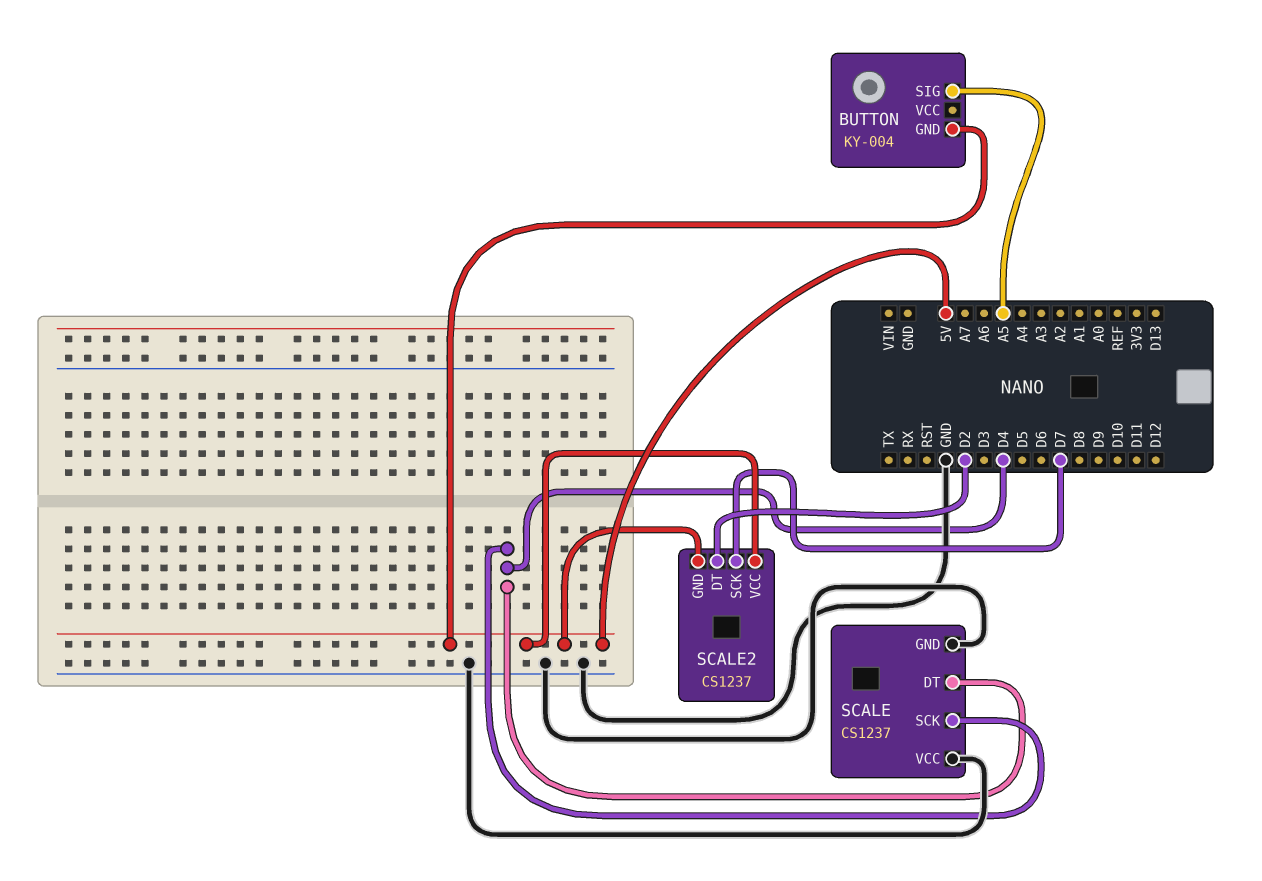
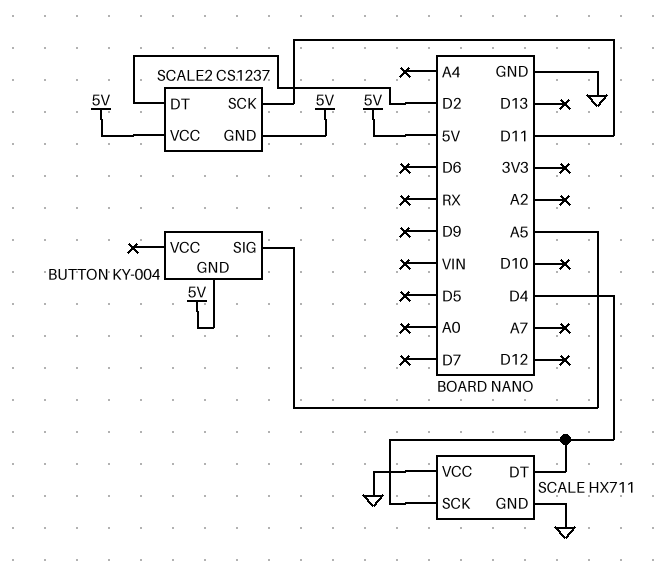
SCALE: CS1237 -> HX711
SCALE2 pin SCK: D7 -> D11

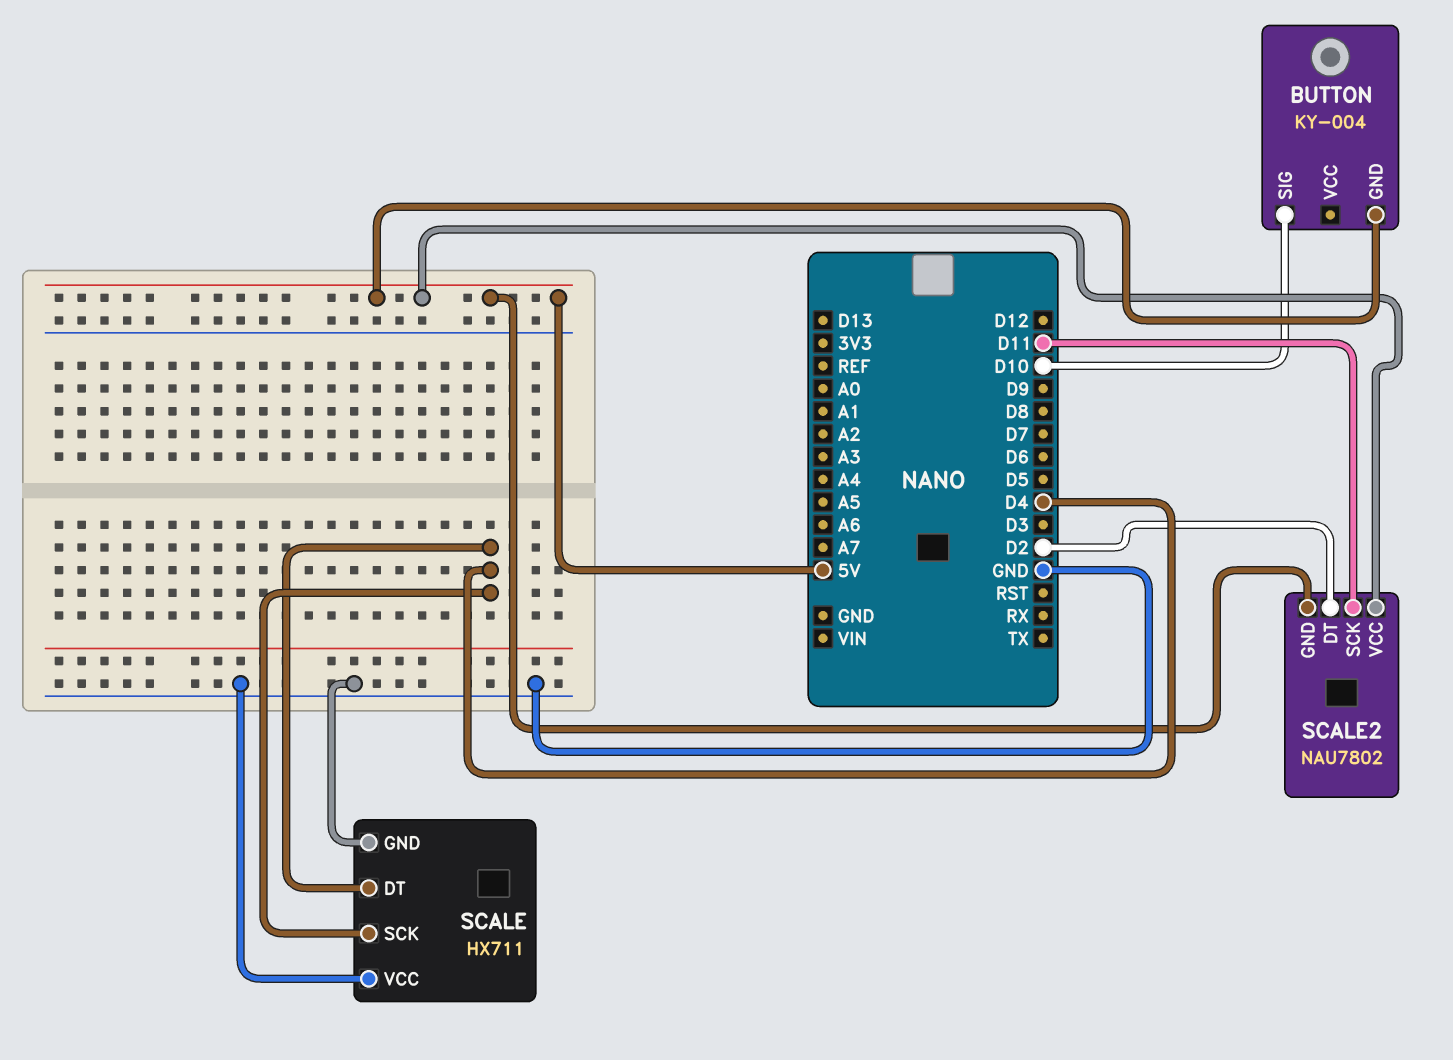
BUTTON pin SIG: A5 -> D10
SCALE2: CS1237 -> NAU7802

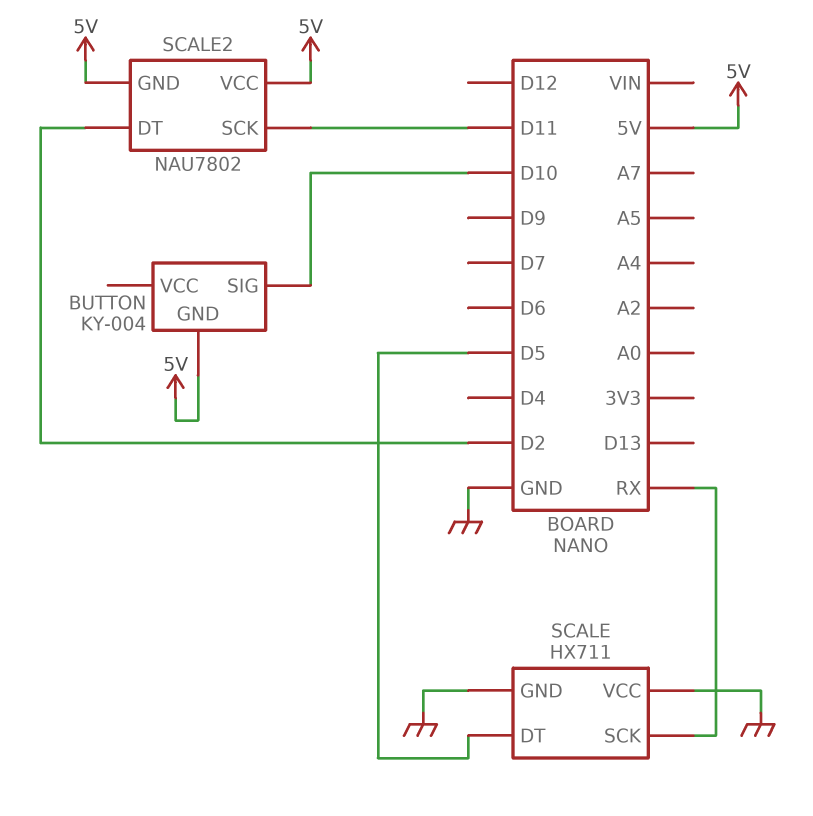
SCALE pin DT: D4 -> D5
SCALE pin SCK: D4 -> RX

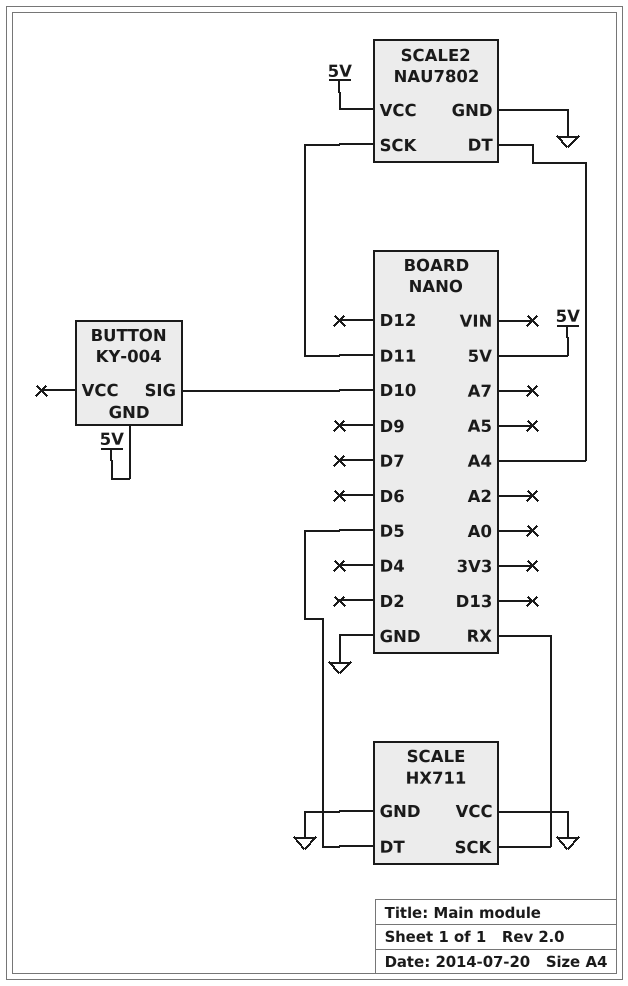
SCALE2 pin DT: D2 -> A4
SCALE2 pin GND: 5V -> GND

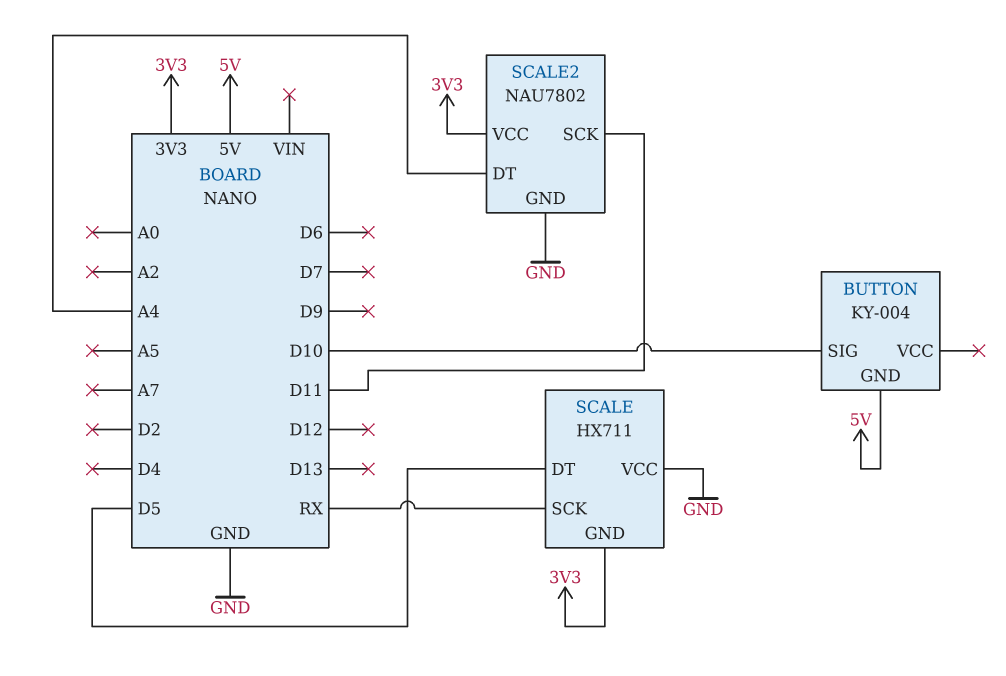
SCALE pin GND: GND -> 3V3
SCALE2 pin VCC: 5V -> 3V3

